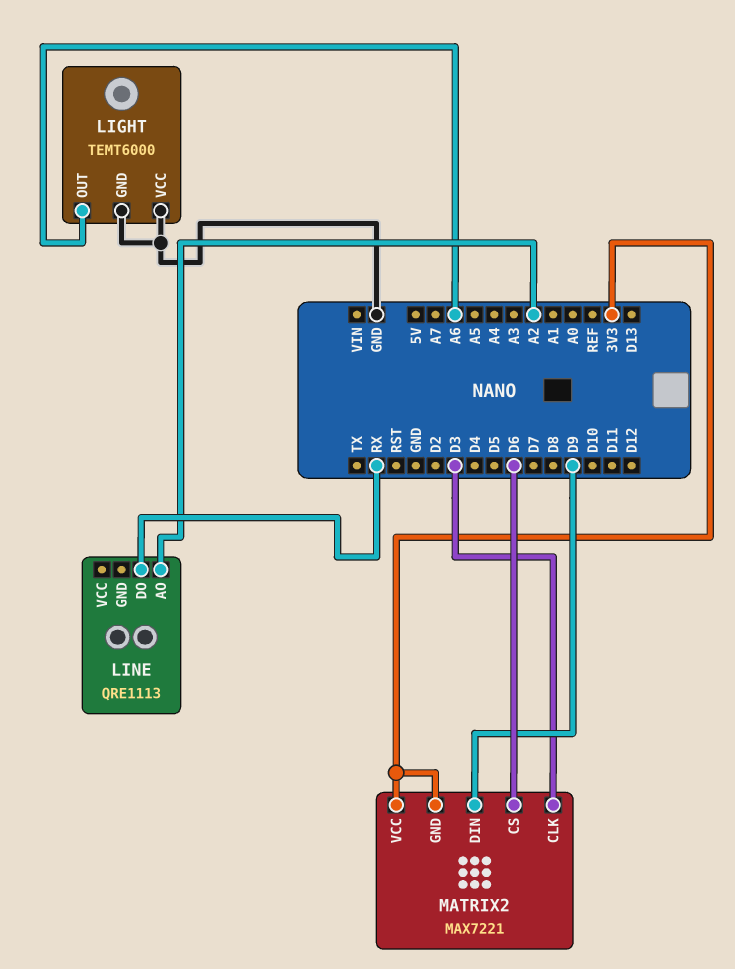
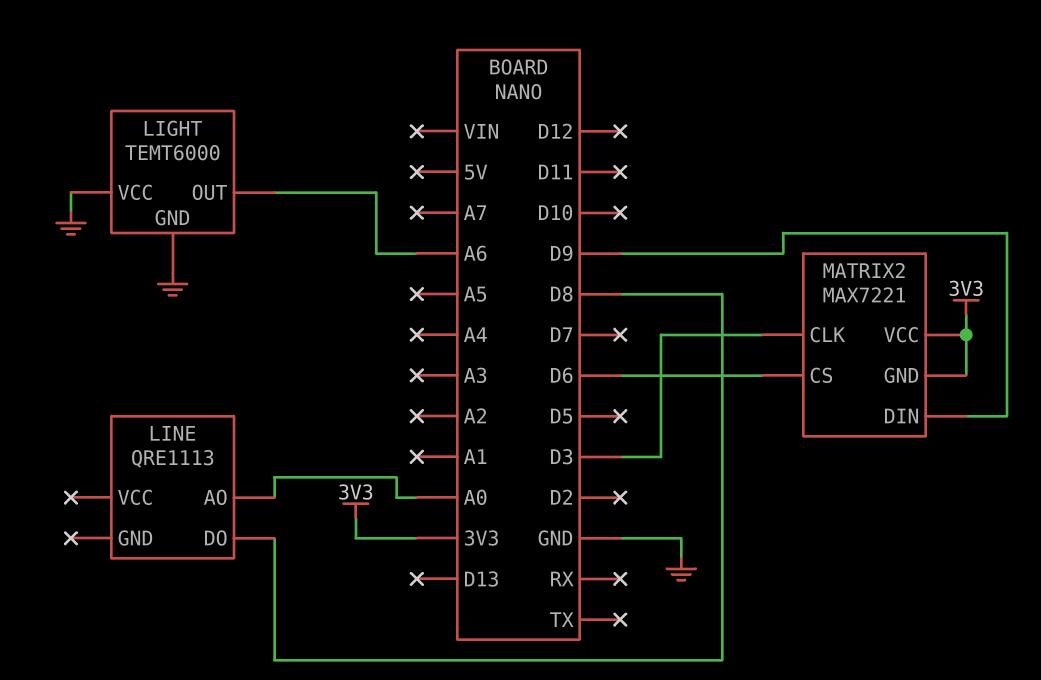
LINE pin AO: A2 -> A0
LINE pin DO: RX -> D8

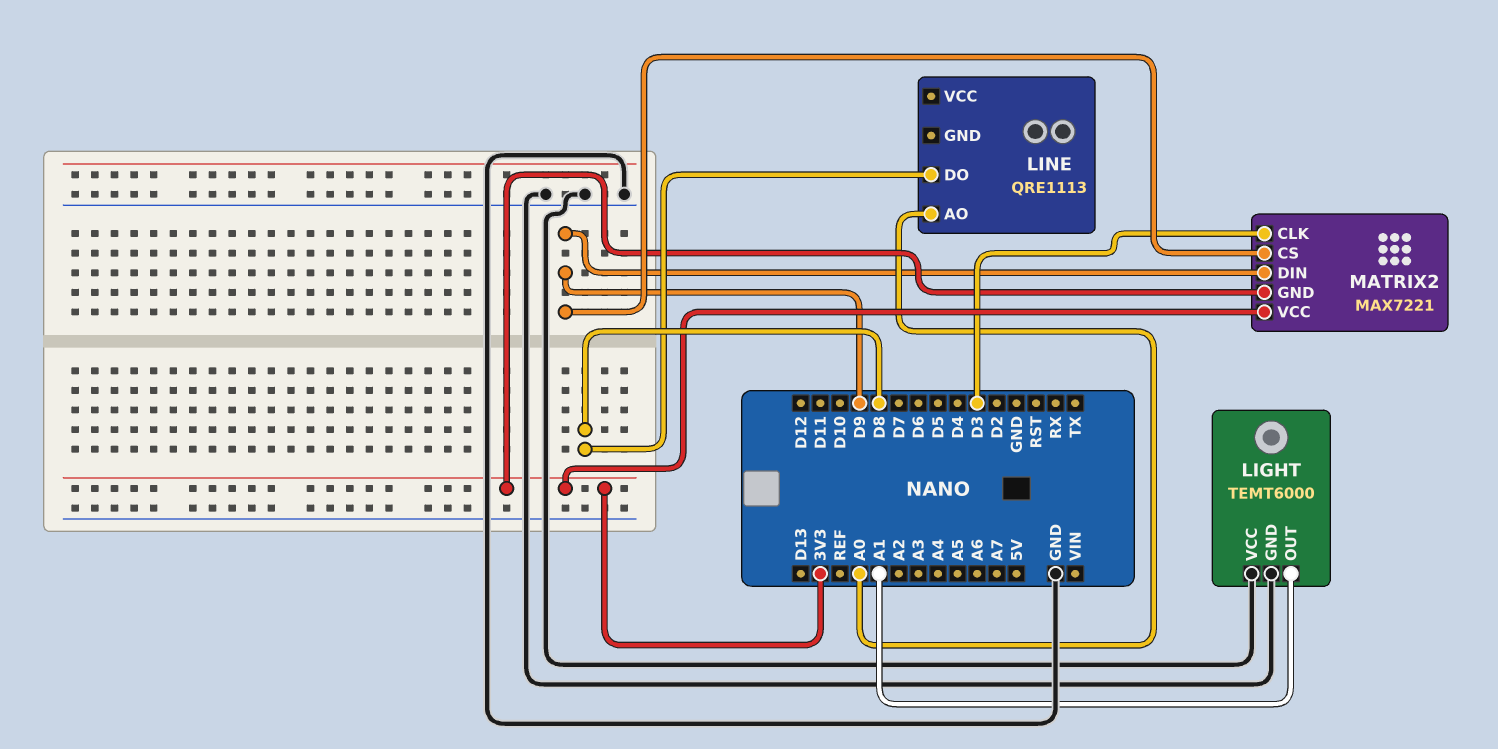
LIGHT pin OUT: A6 -> A1
MATRIX2 pin CS: D6 -> D9

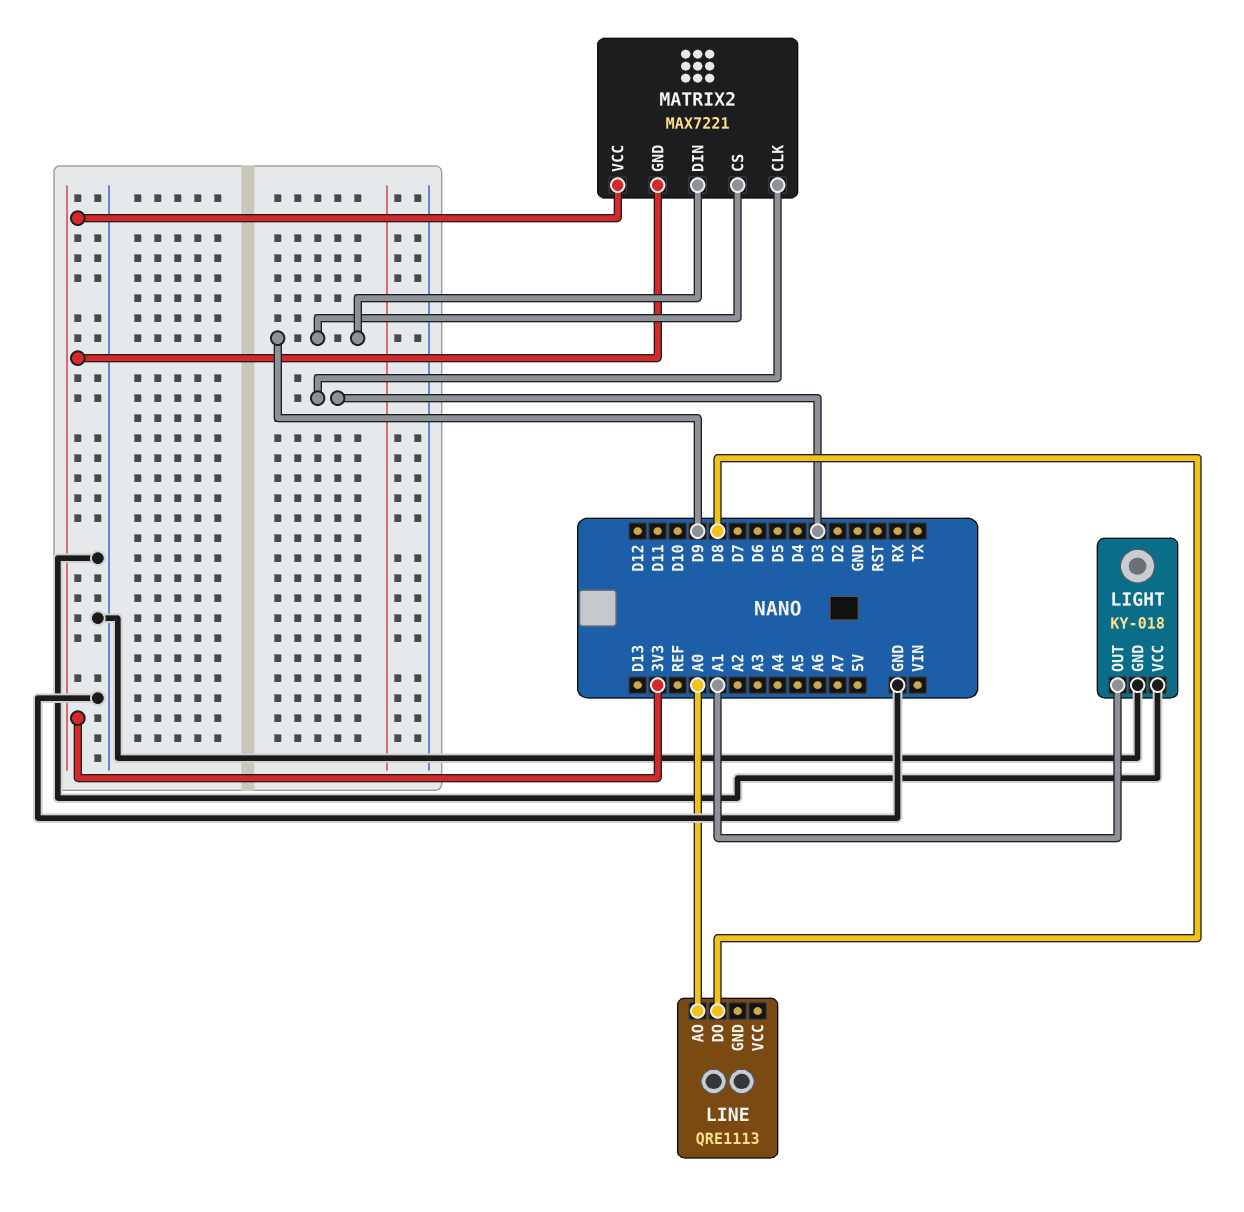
LIGHT: TEMT6000 -> KY-018

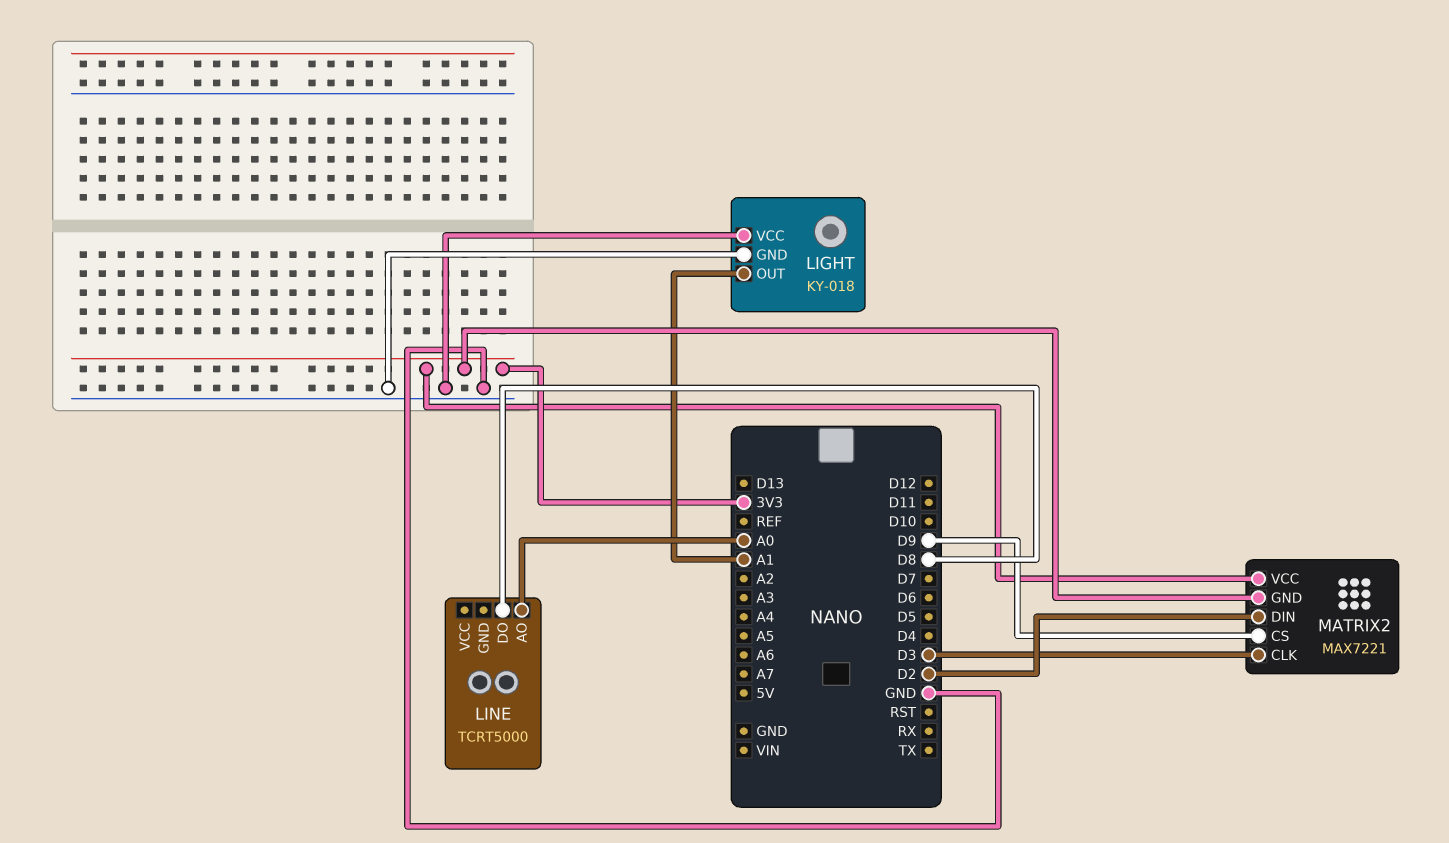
LINE: QRE1113 -> TCRT5000
MATRIX2 pin DIN: D9 -> D2

